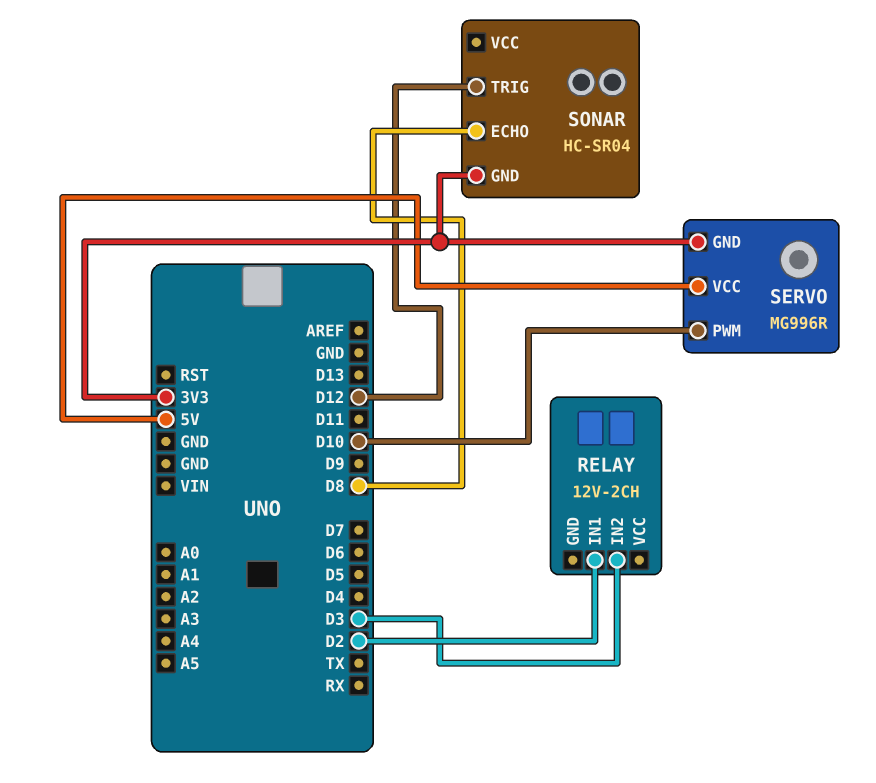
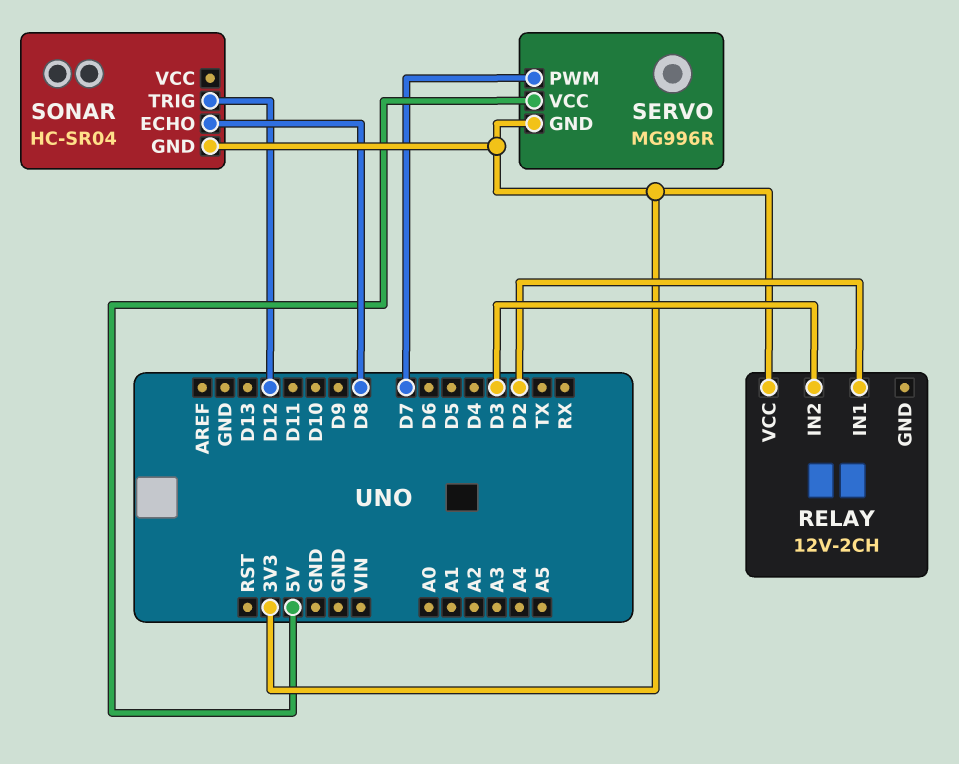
RELAY pin VCC: none -> 3V3
SERVO pin PWM: D10 -> D7

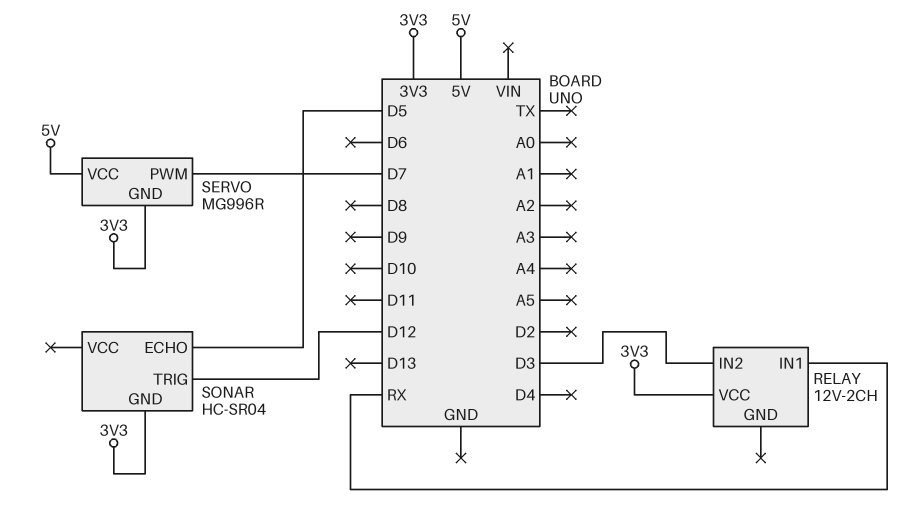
RELAY pin IN1: D2 -> RX
SONAR pin ECHO: D8 -> D5

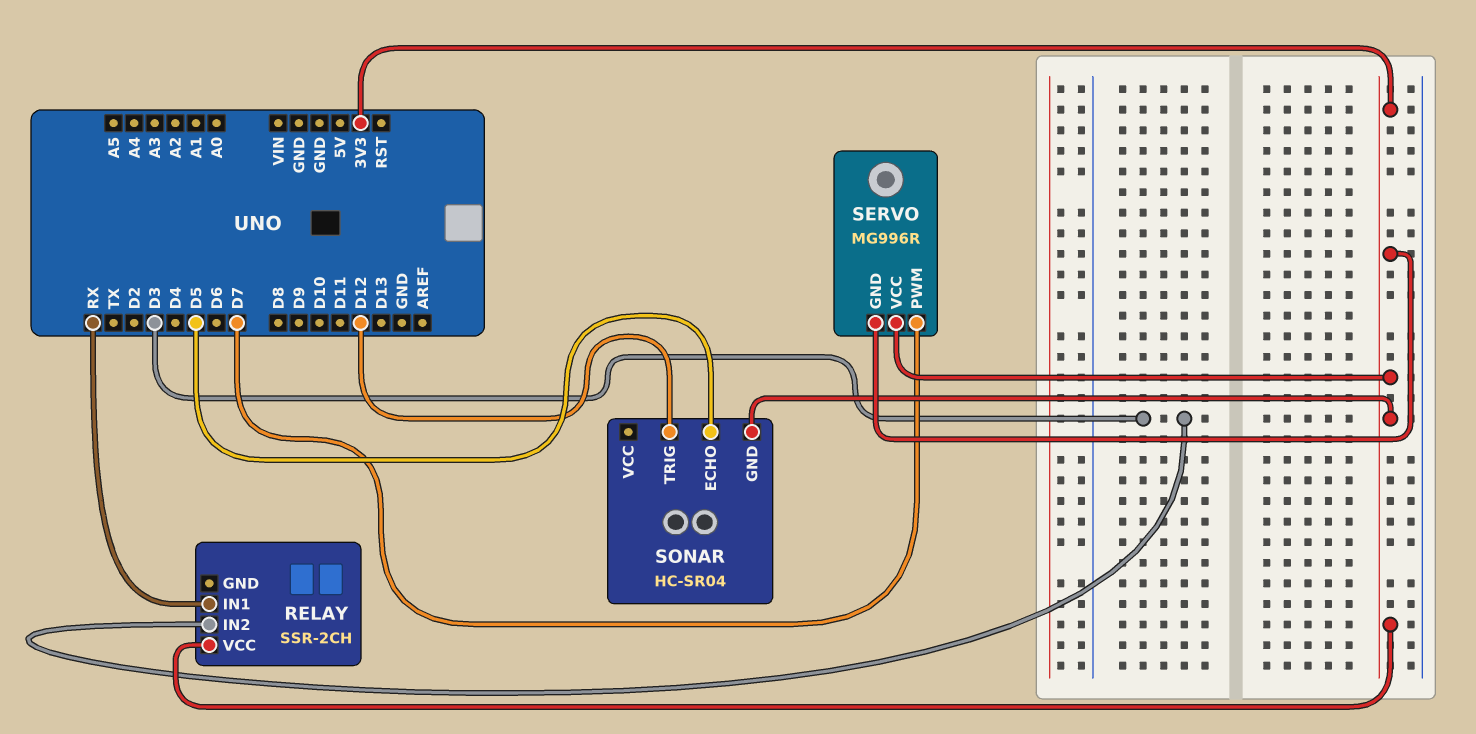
RELAY: 12V-2CH -> SSR-2CH
SERVO pin VCC: 5V -> 3V3

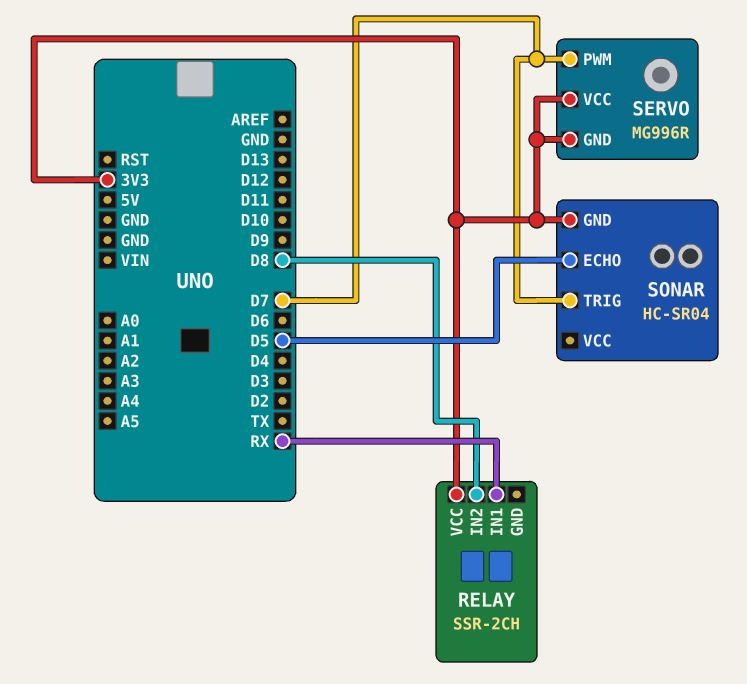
RELAY pin IN2: D3 -> D8
SONAR pin TRIG: D12 -> D7

